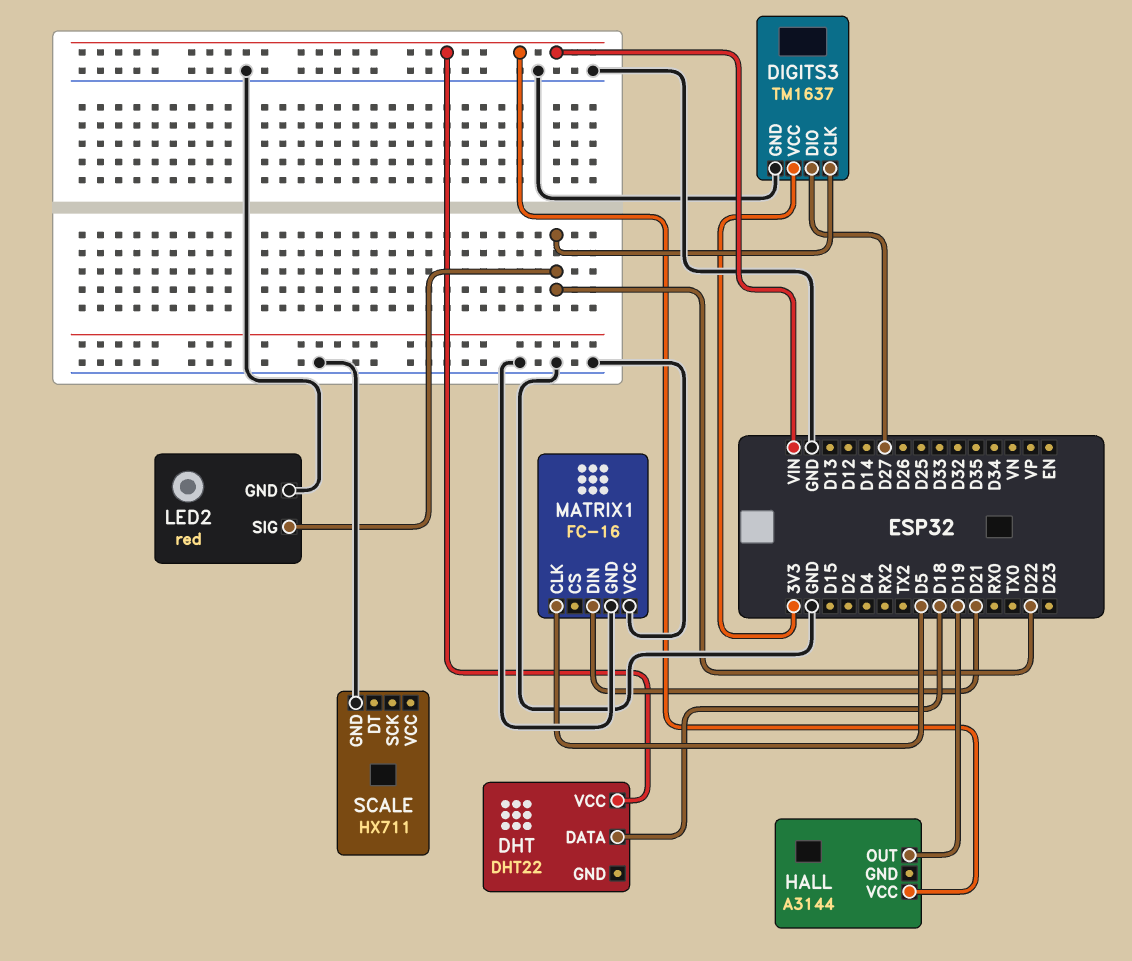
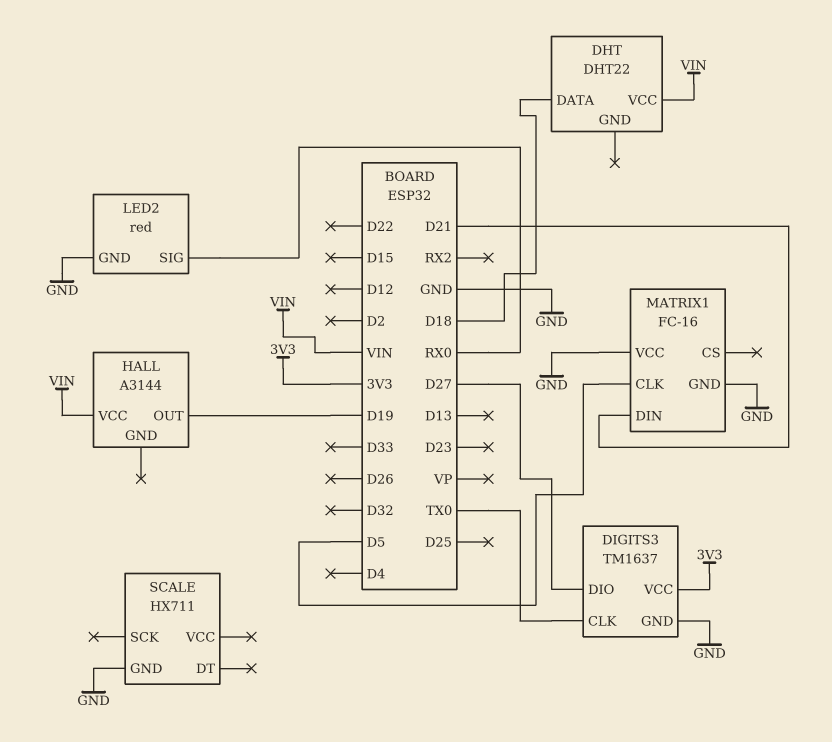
DIGITS3 pin CLK: D22 -> TX0
LED2 pin SIG: D22 -> RX0

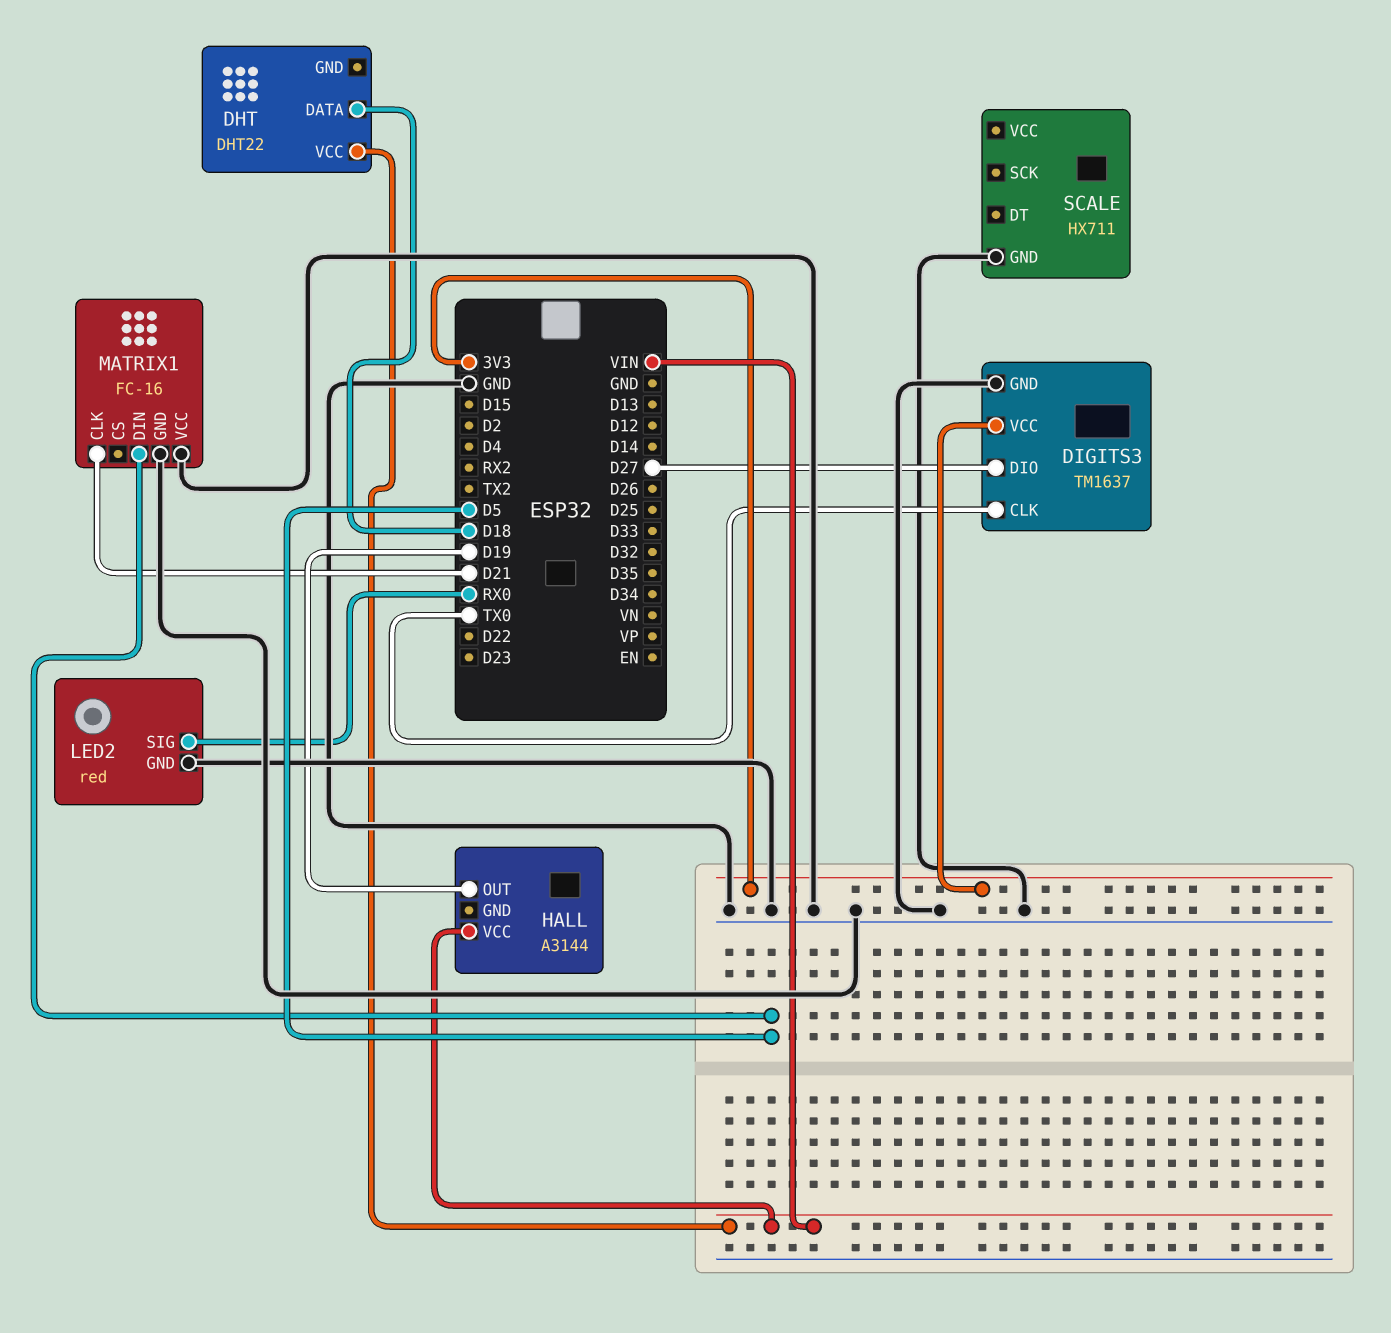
MATRIX1 pin CLK: D5 -> D21
MATRIX1 pin DIN: D21 -> D5

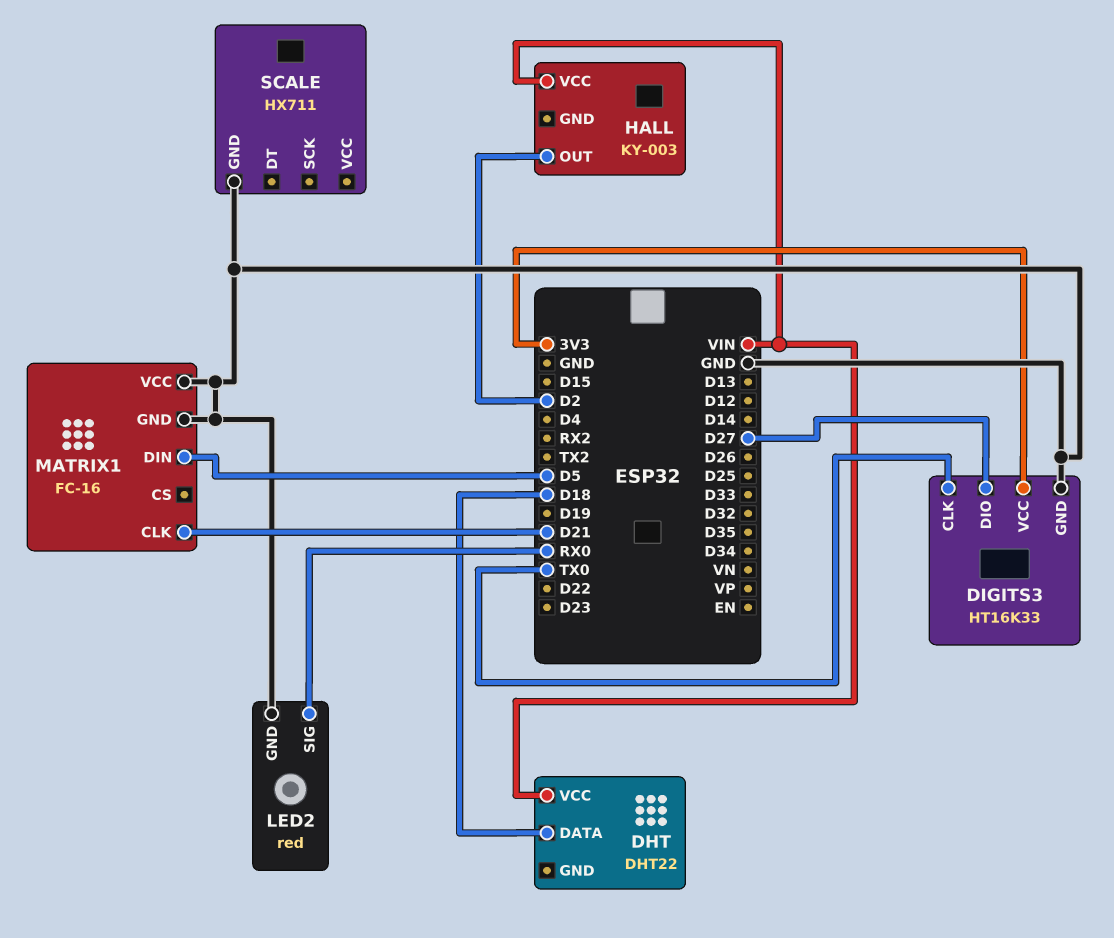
DIGITS3: TM1637 -> HT16K33
HALL: A3144 -> KY-003
HALL pin OUT: D19 -> D2

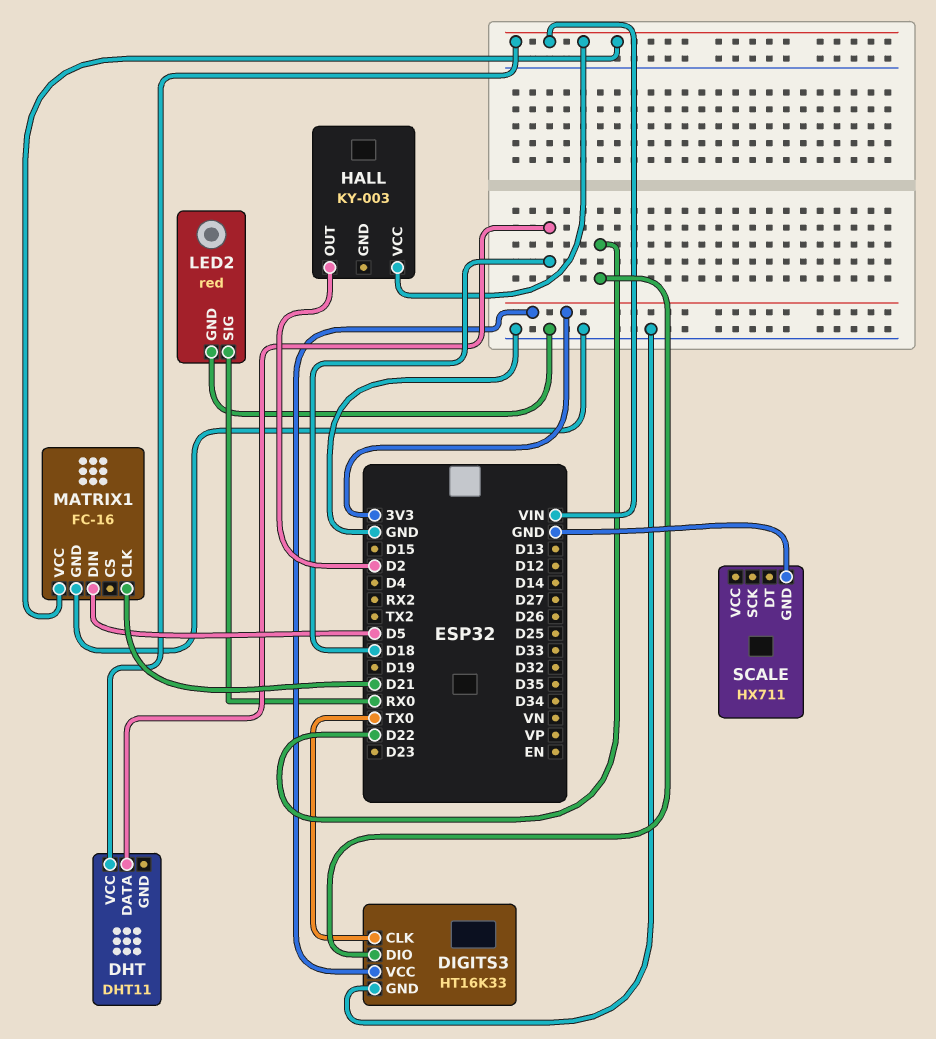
DHT: DHT22 -> DHT11
DIGITS3 pin DIO: D27 -> D22
MATRIX1 pin VCC: GND -> VIN

